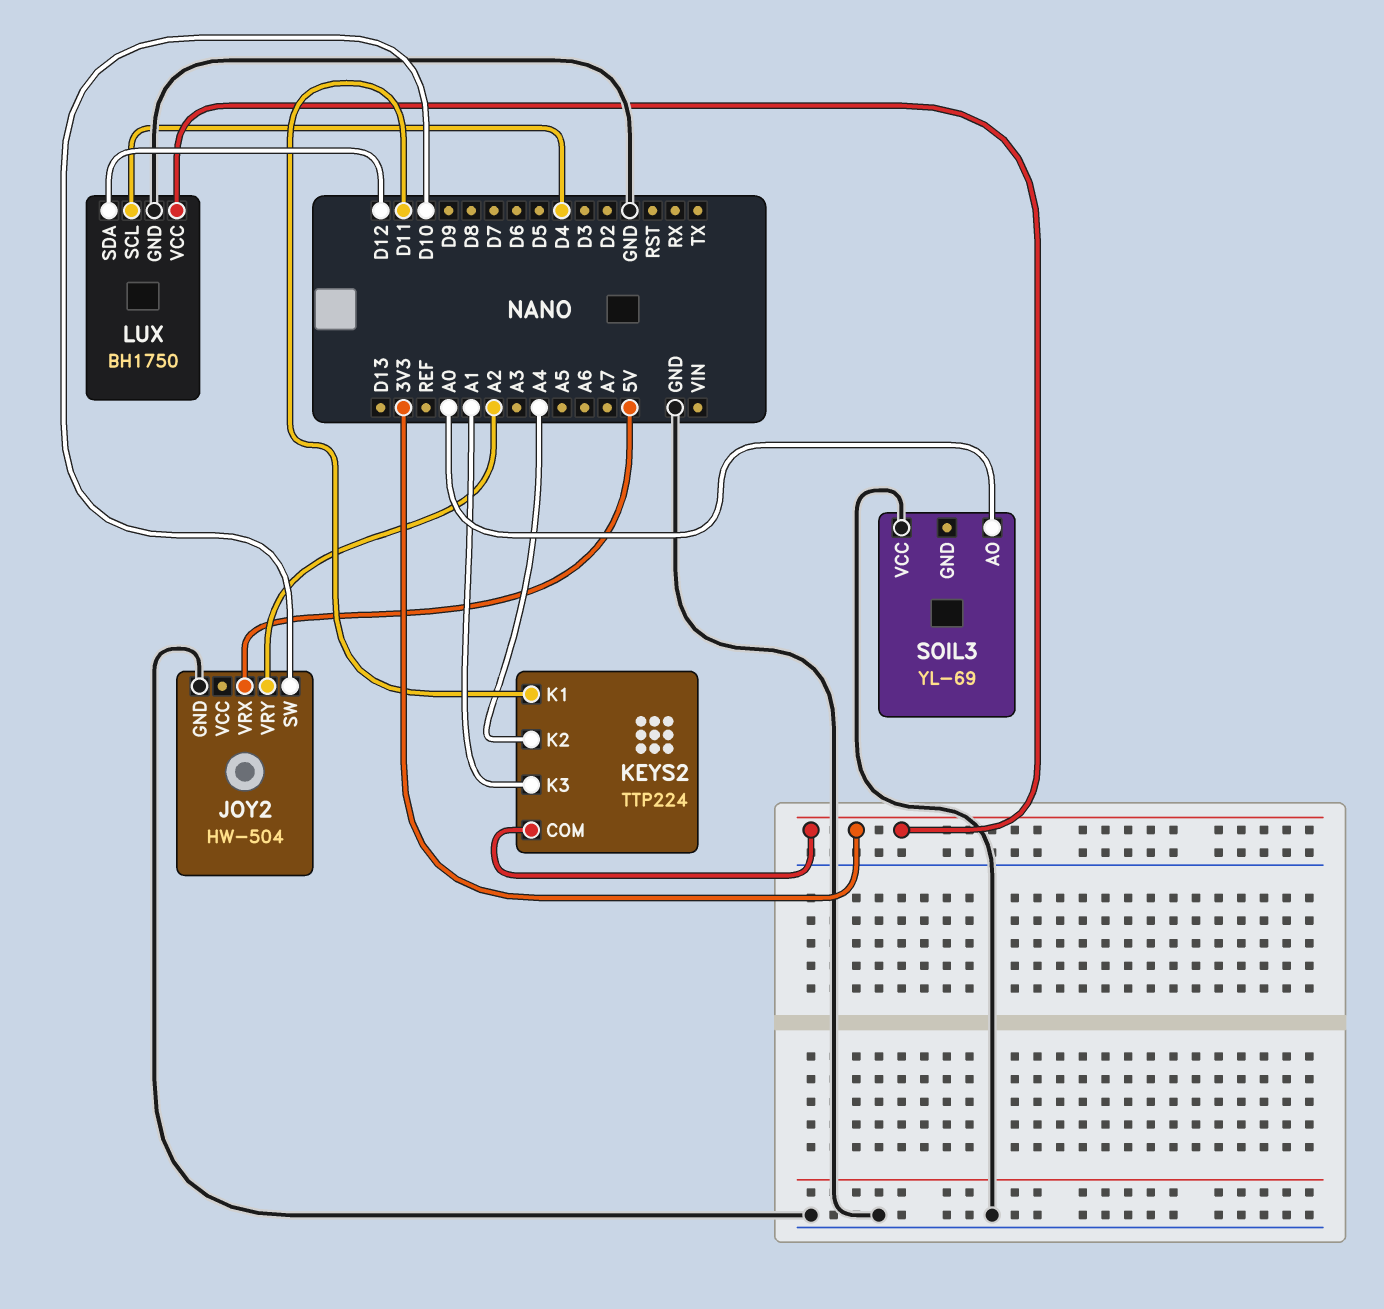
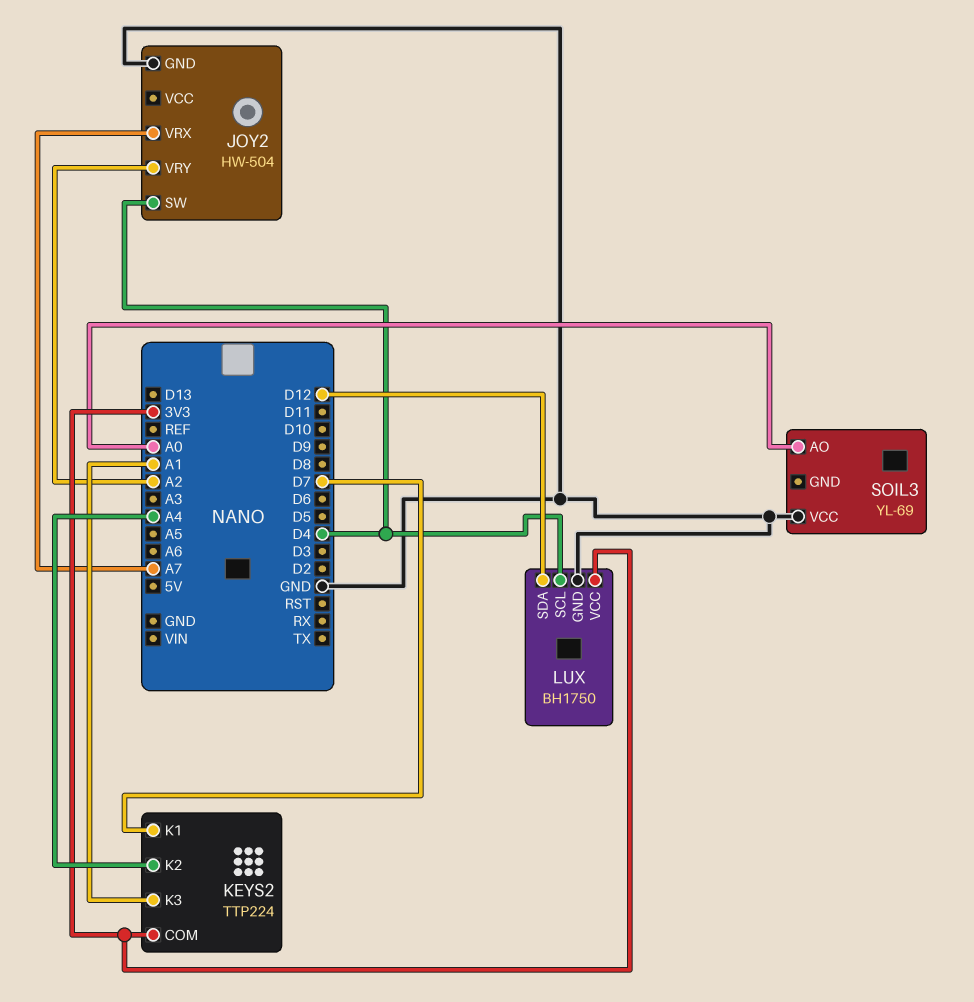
JOY2 pin SW: D10 -> D4
JOY2 pin VRX: 5V -> A7
KEYS2 pin K1: D11 -> D7

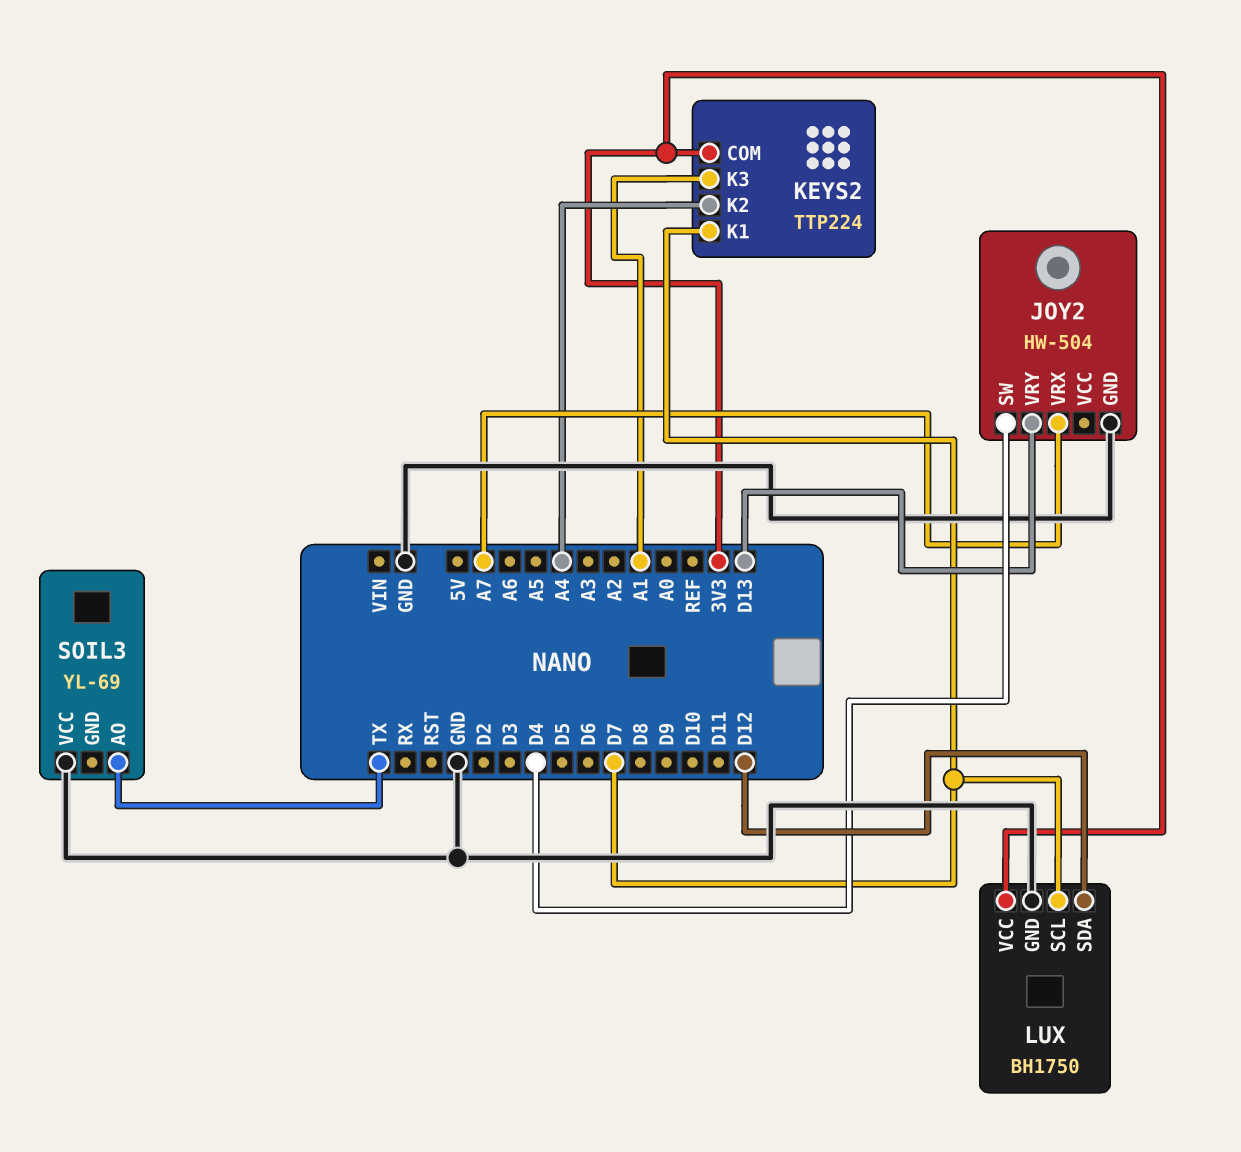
JOY2 pin VRY: A2 -> D13
LUX pin SCL: D4 -> D7
SOIL3 pin AO: A0 -> TX

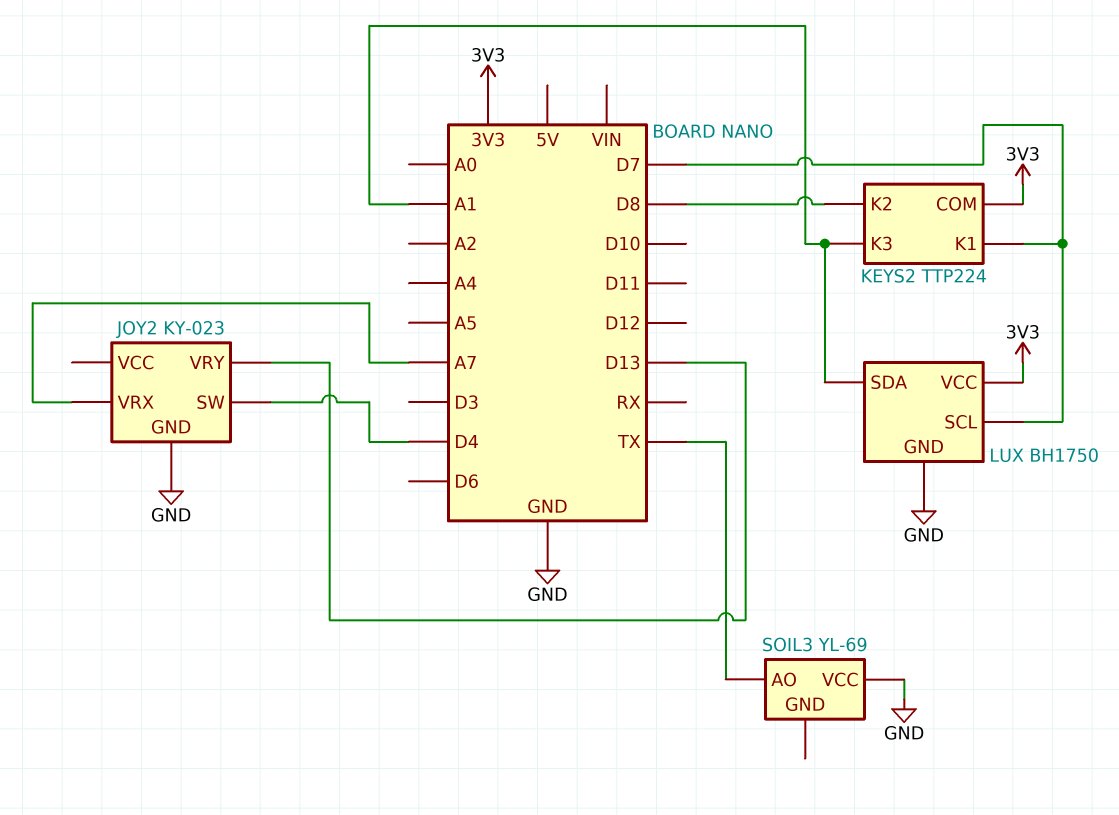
JOY2: HW-504 -> KY-023
KEYS2 pin K2: A4 -> D8
LUX pin SDA: D12 -> A1

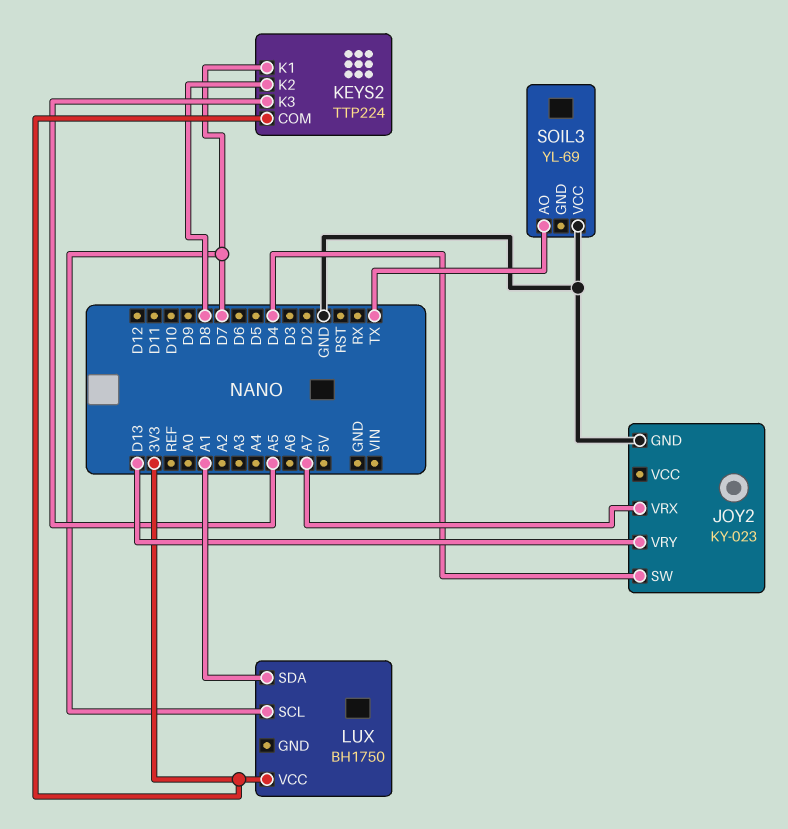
KEYS2 pin K3: A1 -> A5
LUX pin GND: GND -> none

